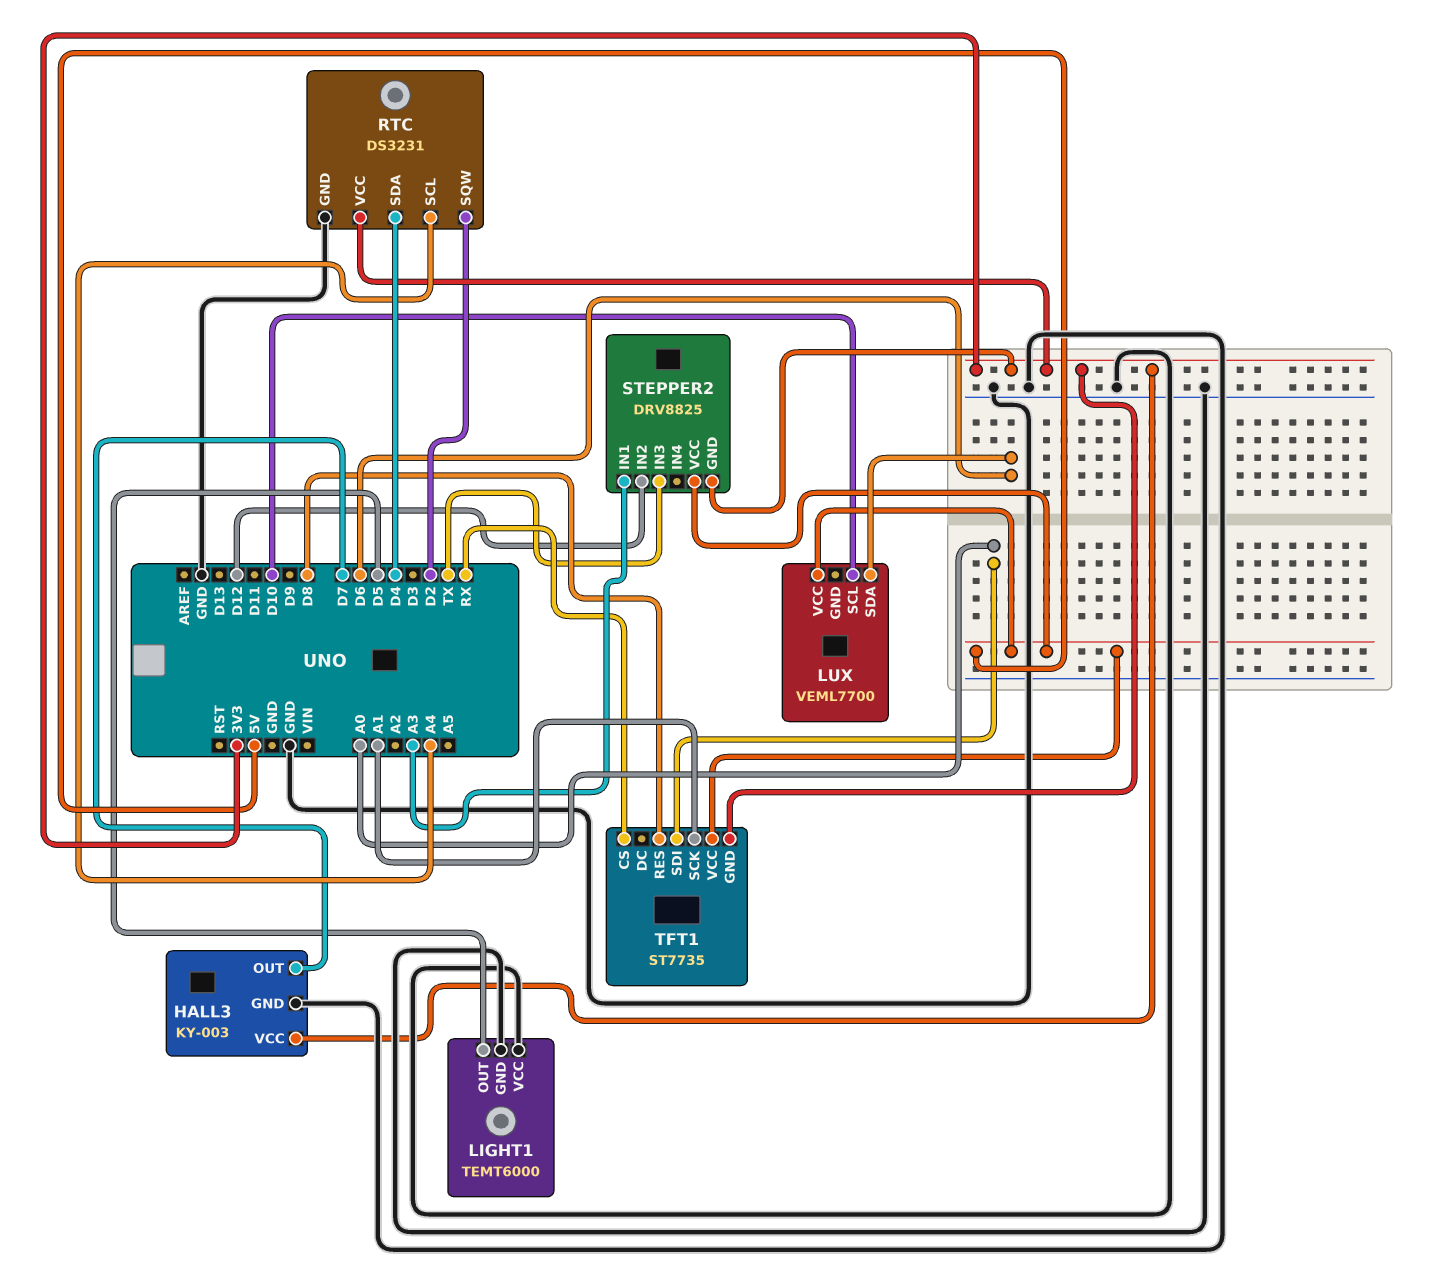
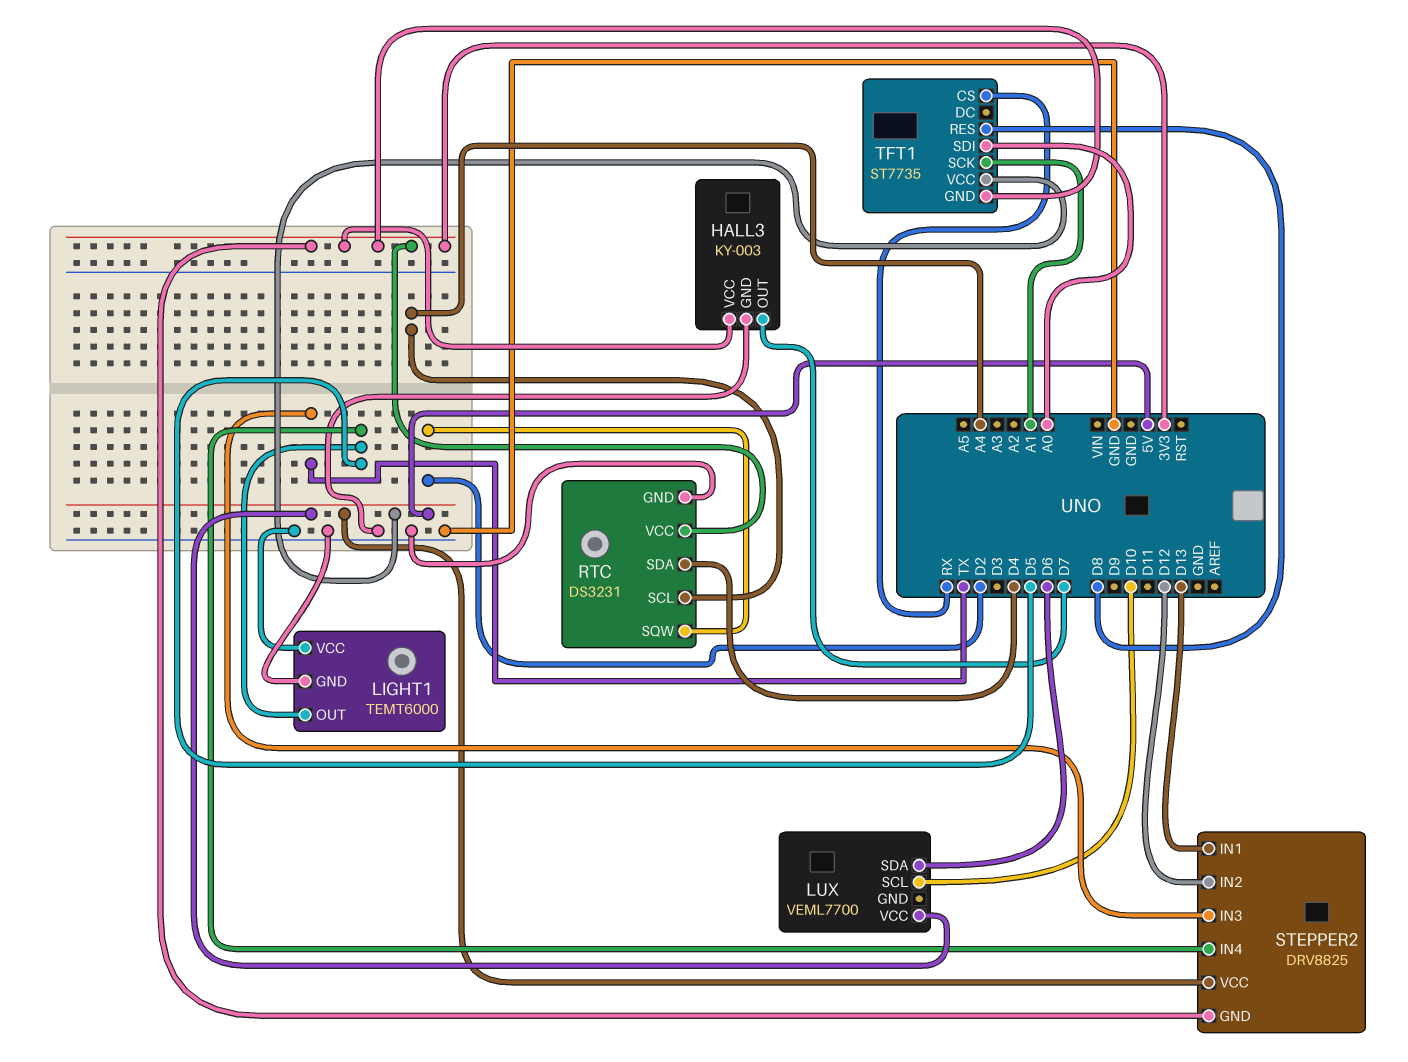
STEPPER2 pin IN1: A3 -> D13
STEPPER2 pin IN4: none -> D5

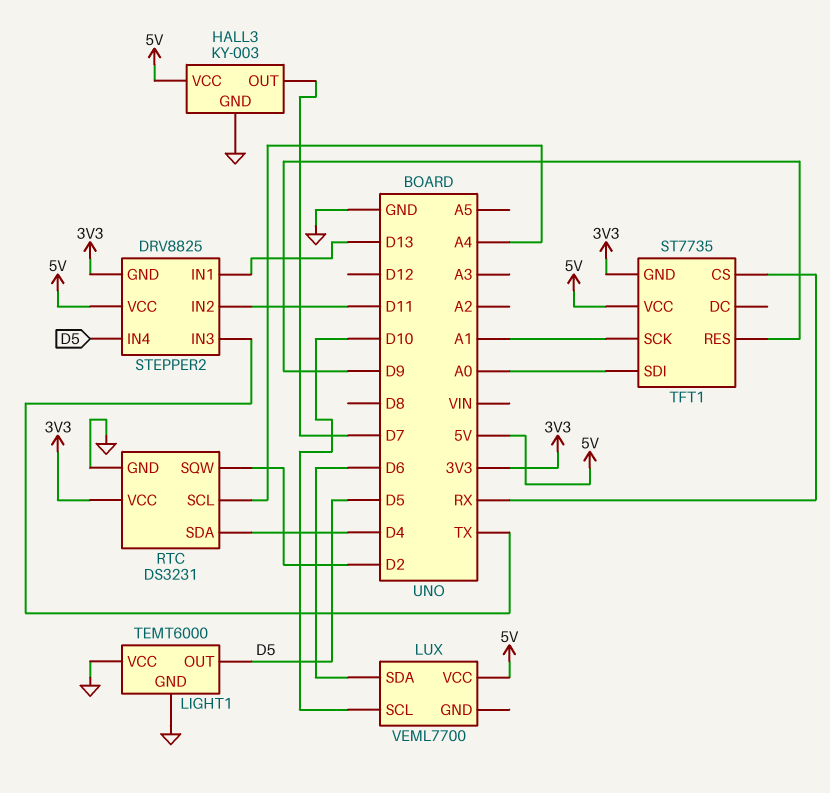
HALL3 pin VCC: 3V3 -> 5V
STEPPER2 pin IN2: D12 -> D11
TFT1 pin RES: D8 -> D9

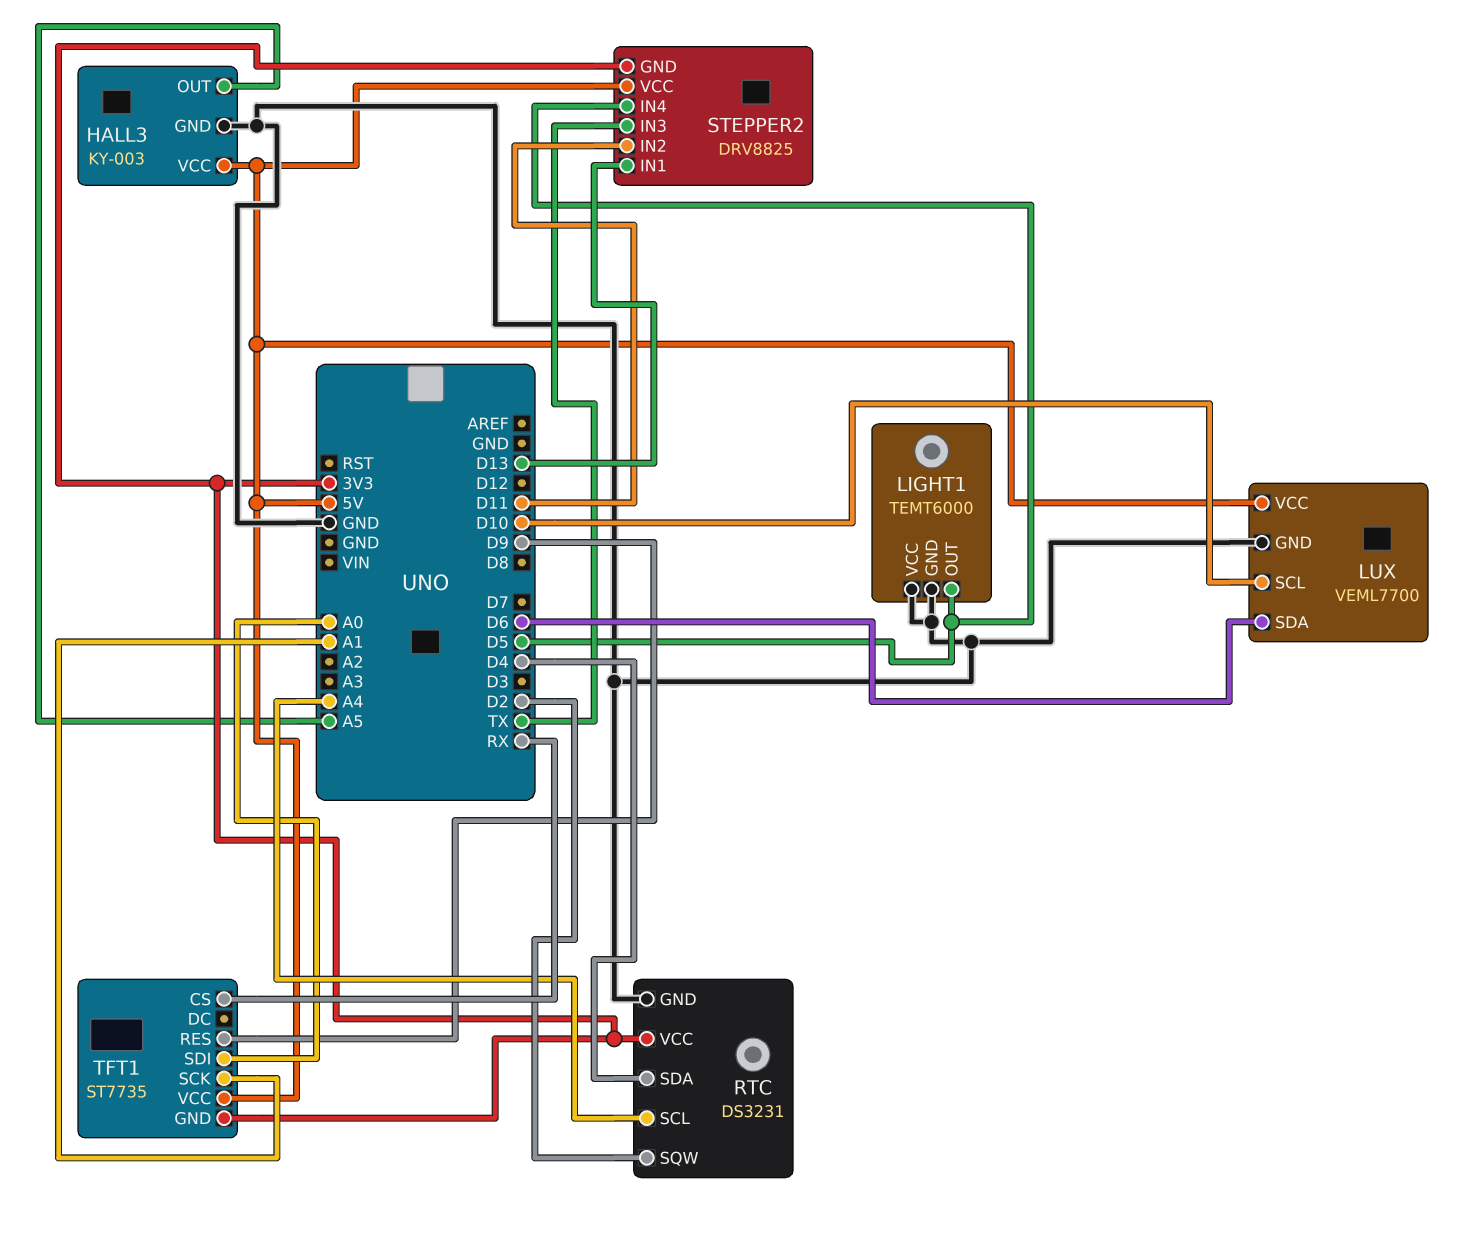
HALL3 pin OUT: D7 -> A5
LUX pin GND: none -> GND

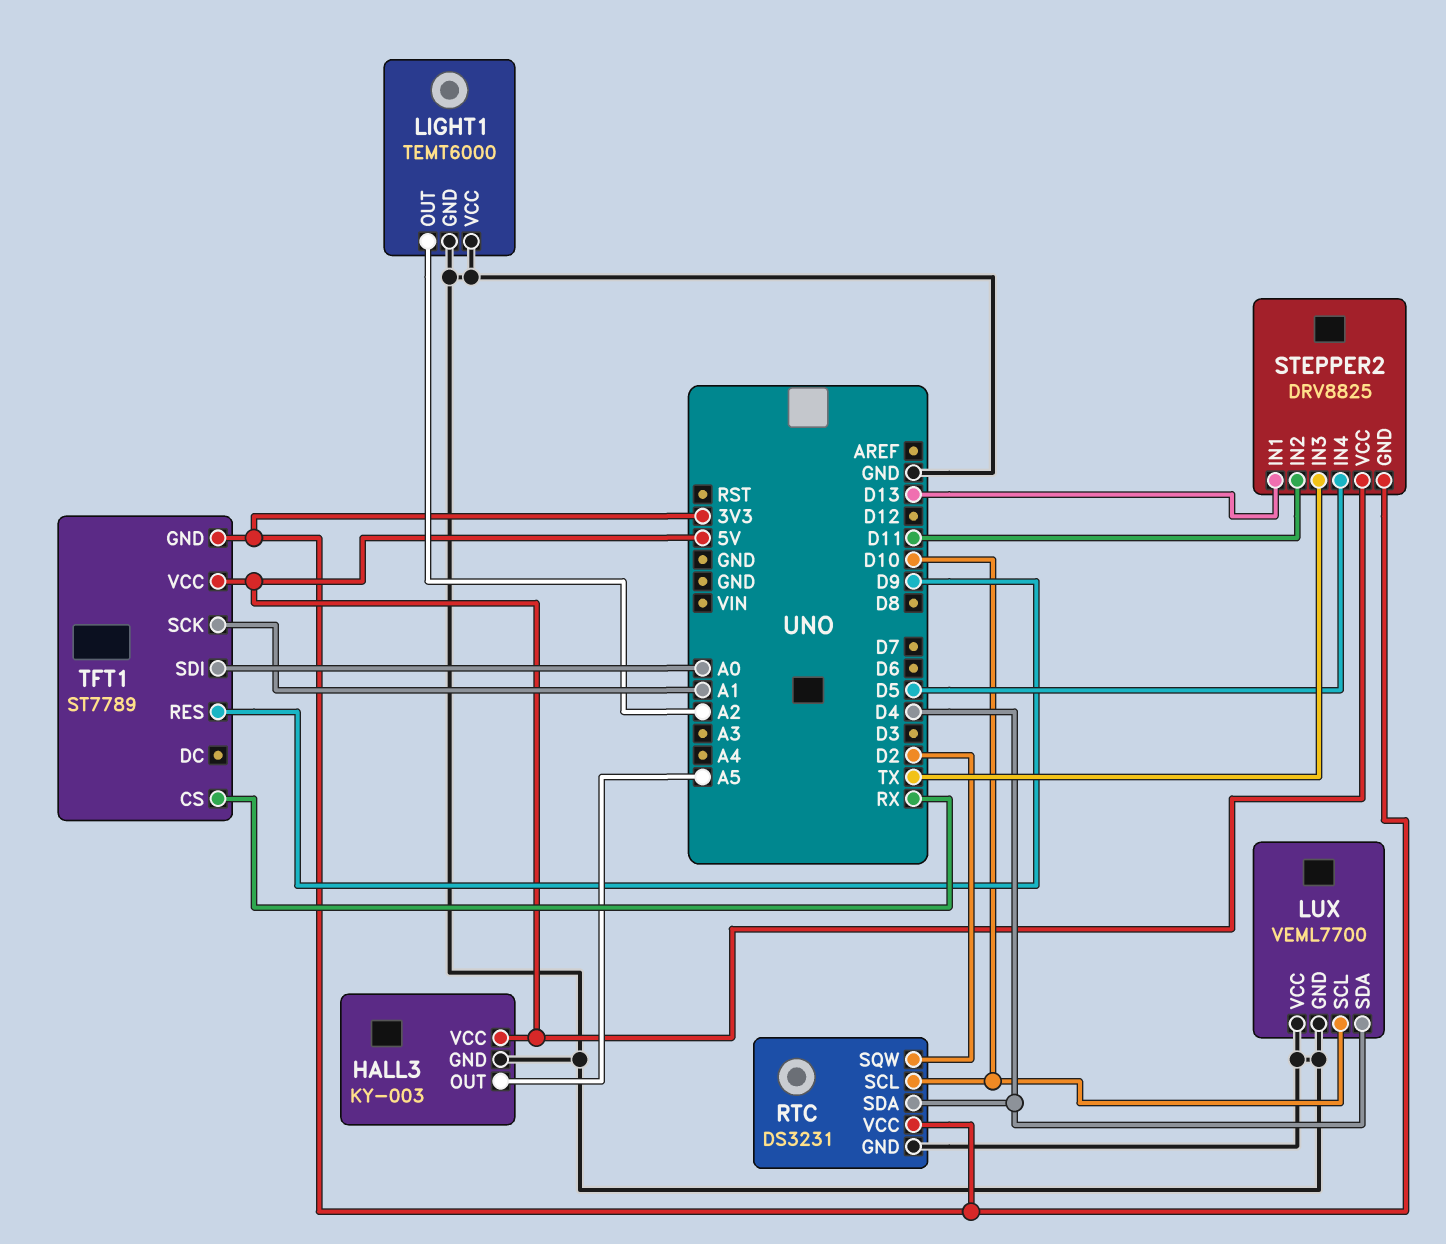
LIGHT1 pin OUT: D5 -> A2
LUX pin SDA: D6 -> D4
LUX pin VCC: 5V -> GND
RTC pin SCL: A4 -> D10
TFT1: ST7735 -> ST7789

